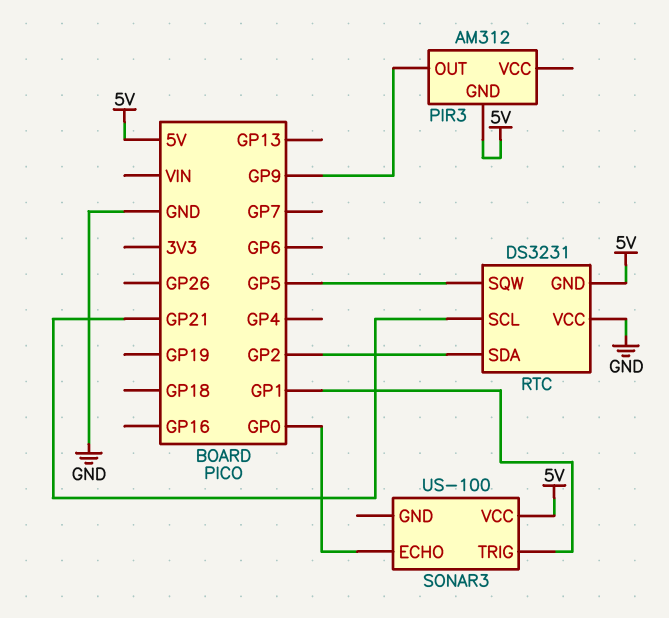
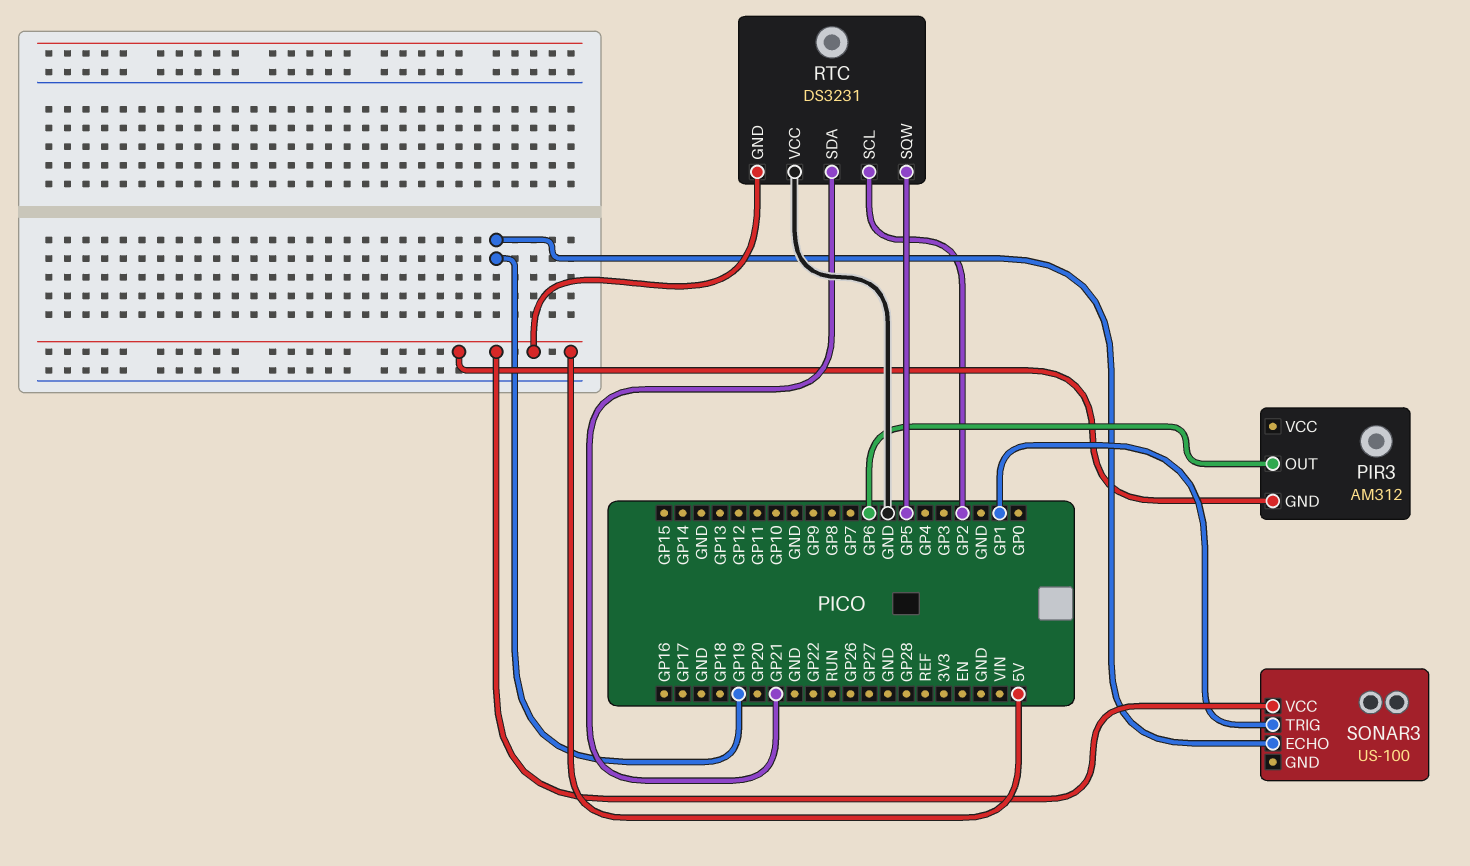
PIR3 pin OUT: GP9 -> GP6
RTC pin SCL: GP21 -> GP2
RTC pin SDA: GP2 -> GP21
SONAR3 pin ECHO: GP0 -> GP19

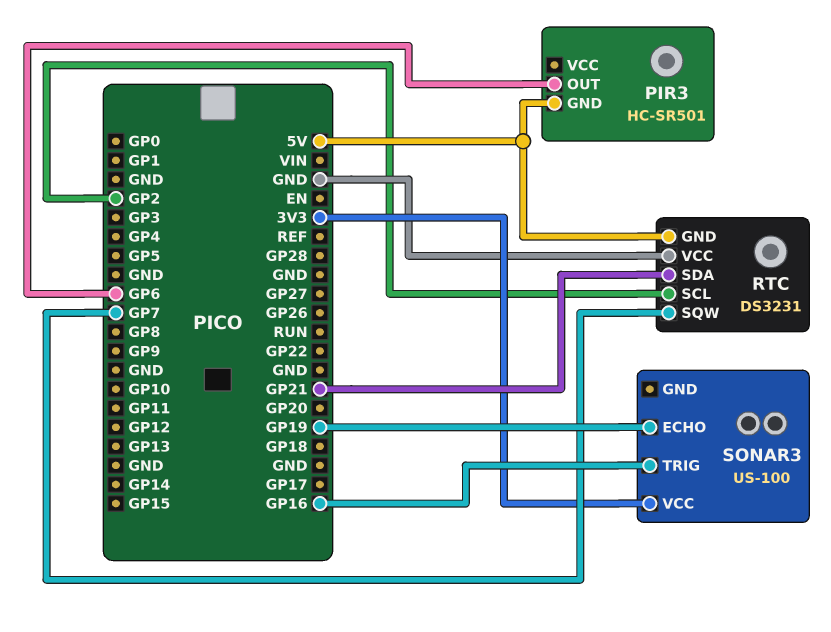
PIR3: AM312 -> HC-SR501
RTC pin SQW: GP5 -> GP7
SONAR3 pin TRIG: GP1 -> GP16
SONAR3 pin VCC: 5V -> 3V3

